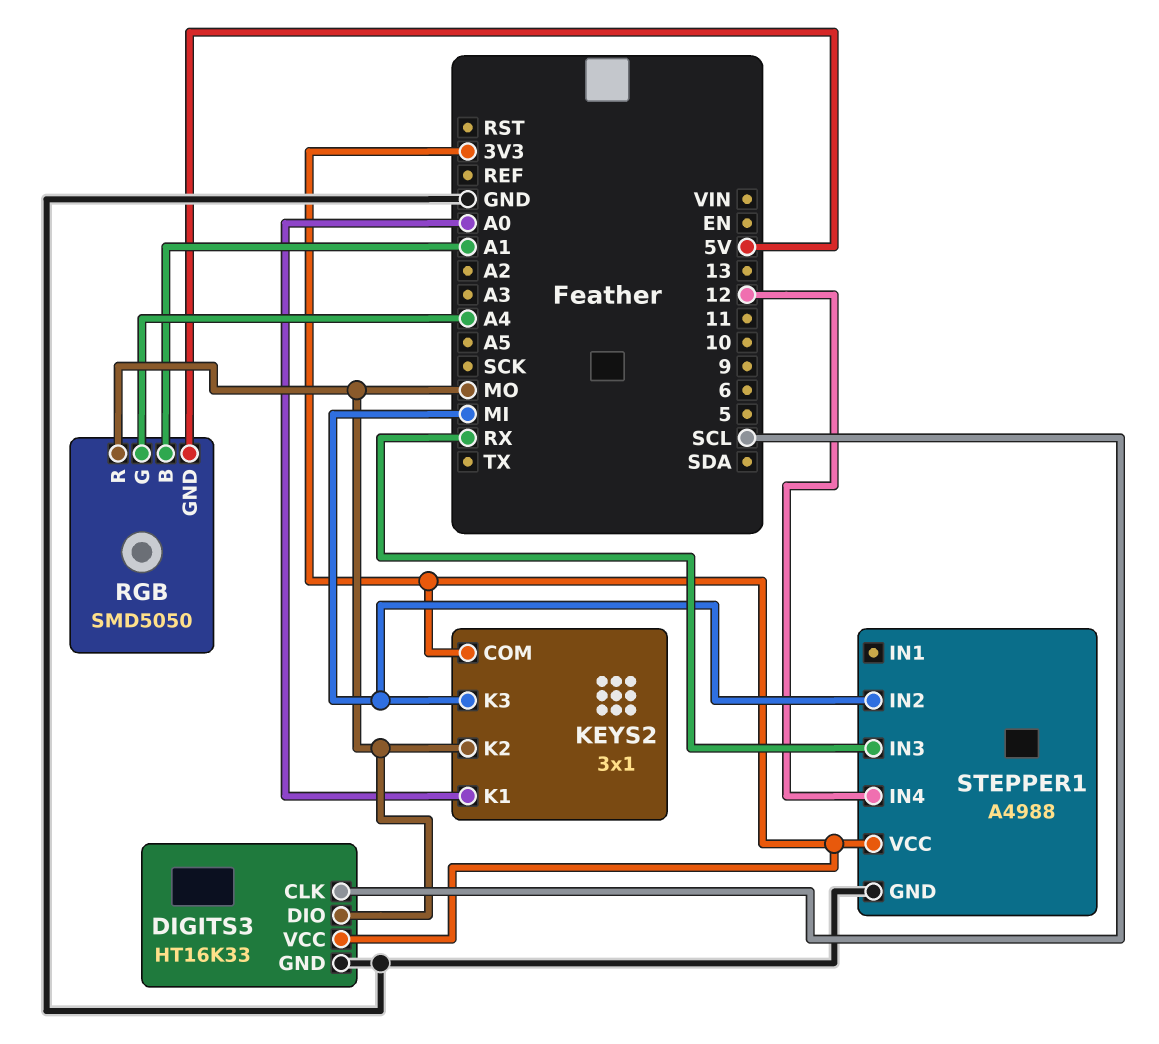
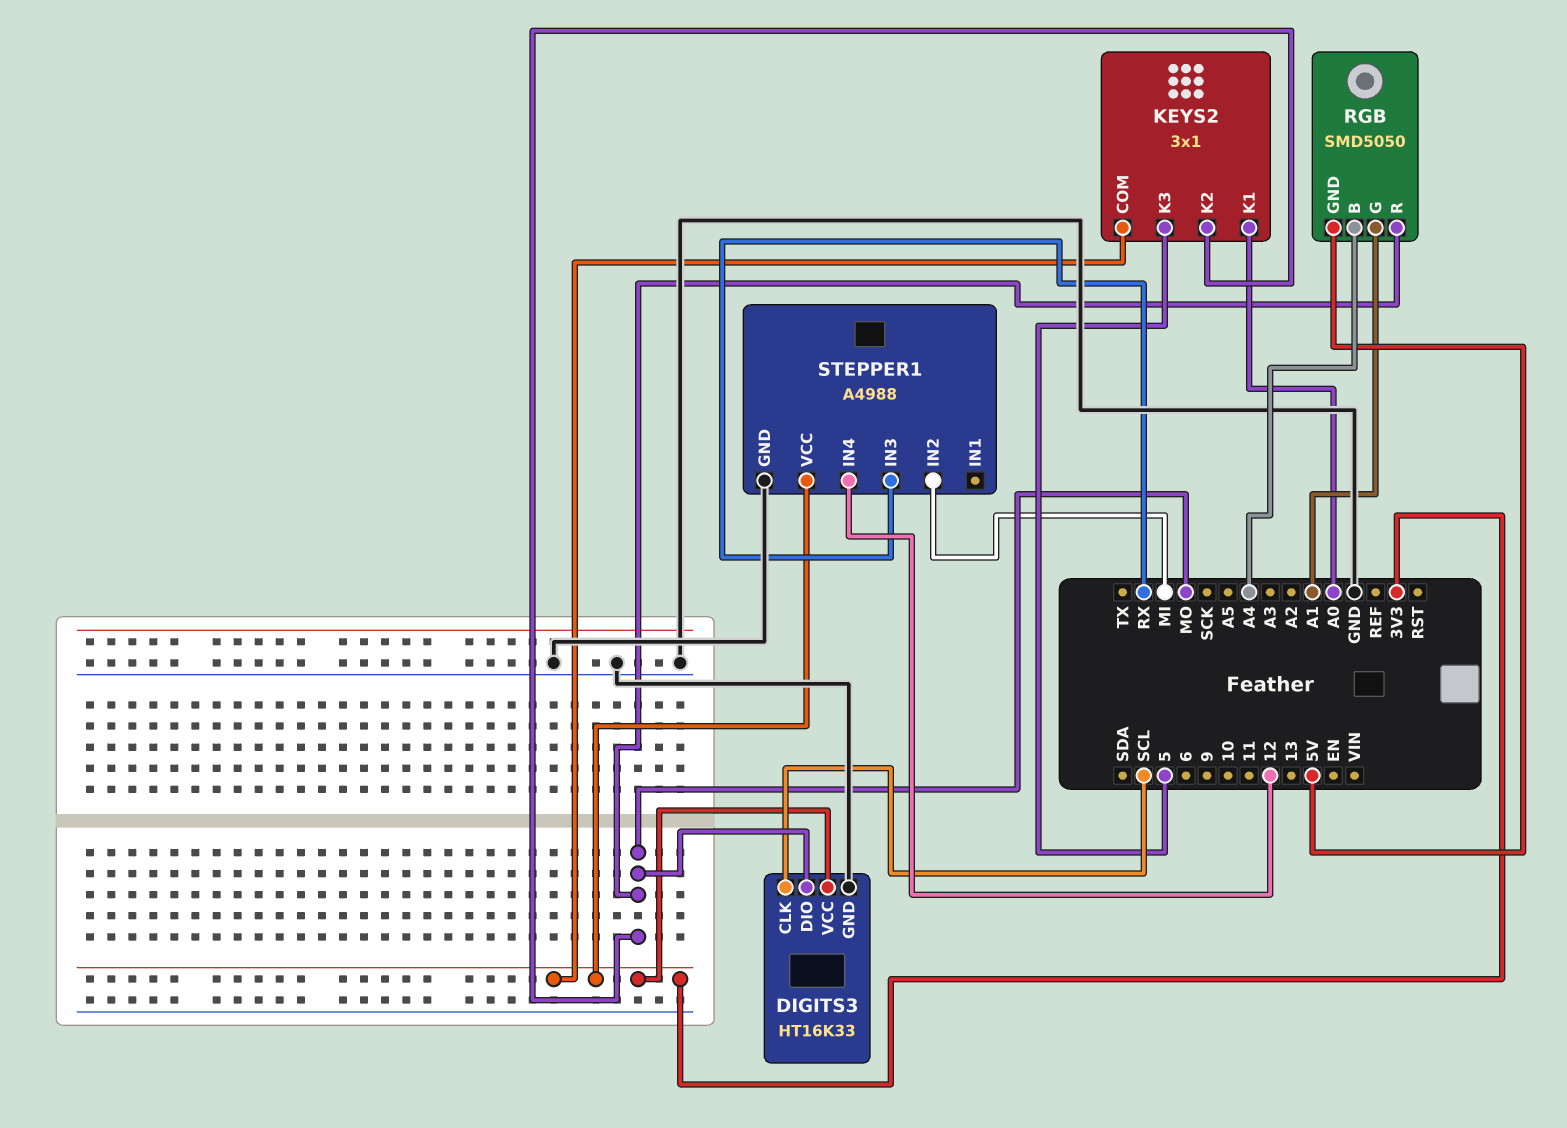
KEYS2 pin K3: MI -> 5
RGB pin B: A1 -> A4
RGB pin G: A4 -> A1

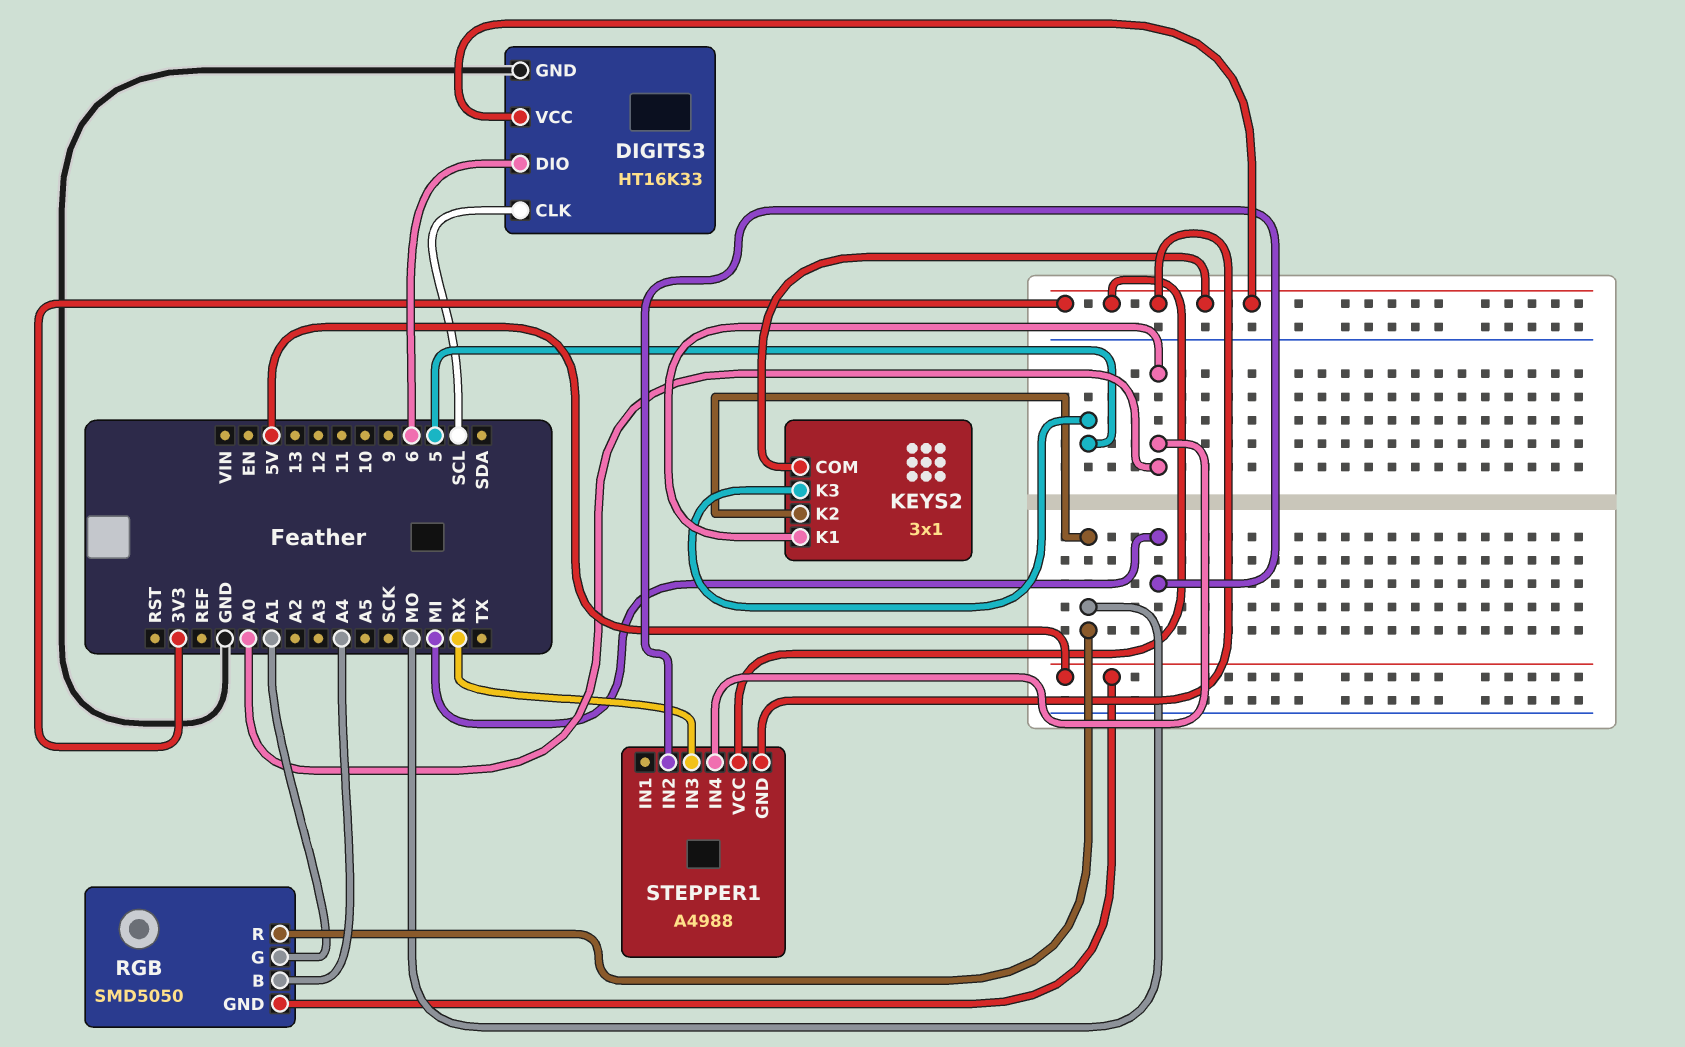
DIGITS3 pin DIO: MO -> 6
STEPPER1 pin GND: GND -> 3V3
STEPPER1 pin IN4: 12 -> A0

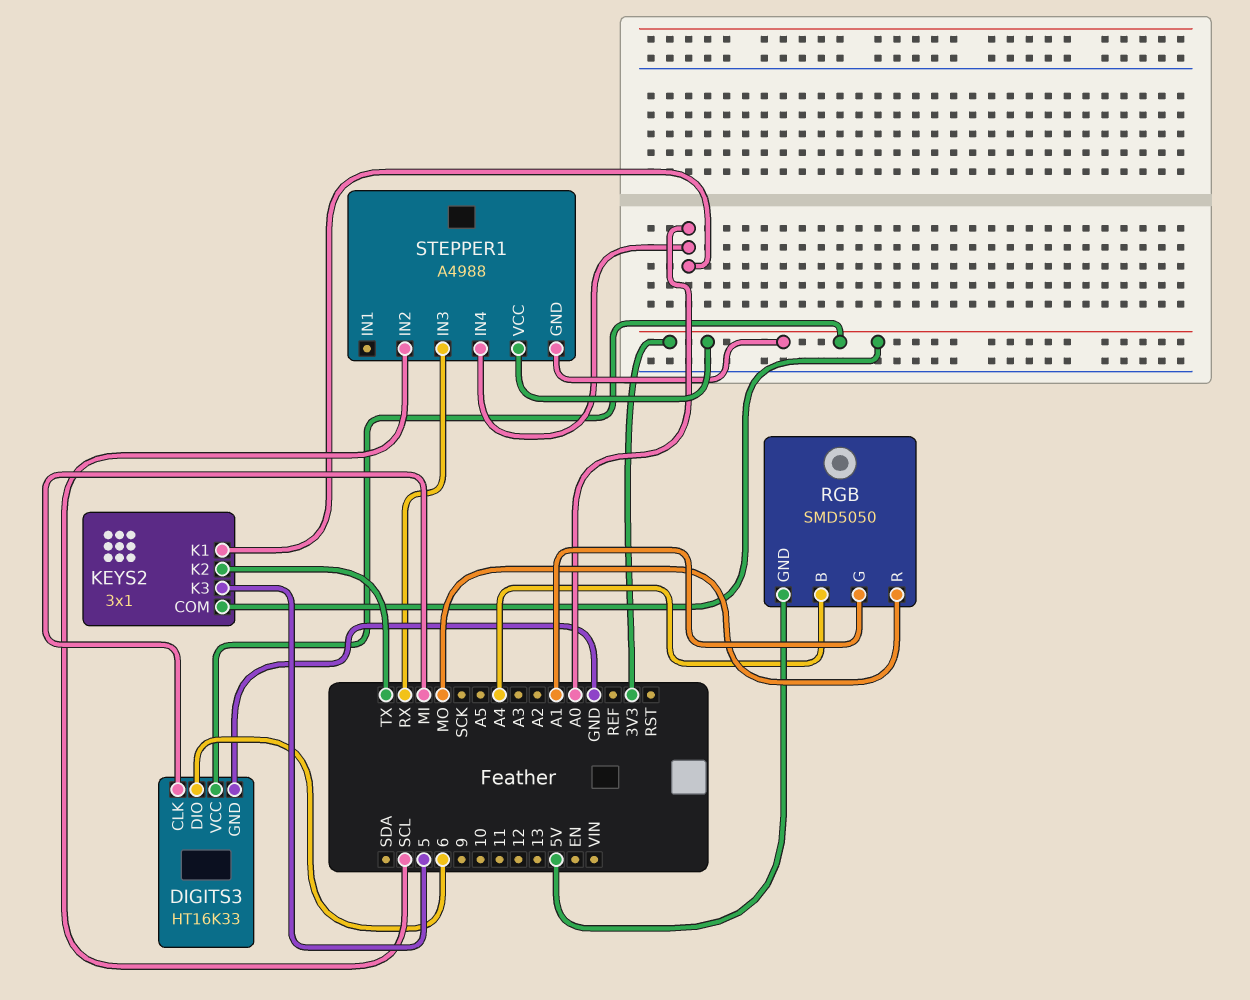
DIGITS3 pin CLK: SCL -> MI
KEYS2 pin K2: MO -> TX
STEPPER1 pin IN2: MI -> SCL

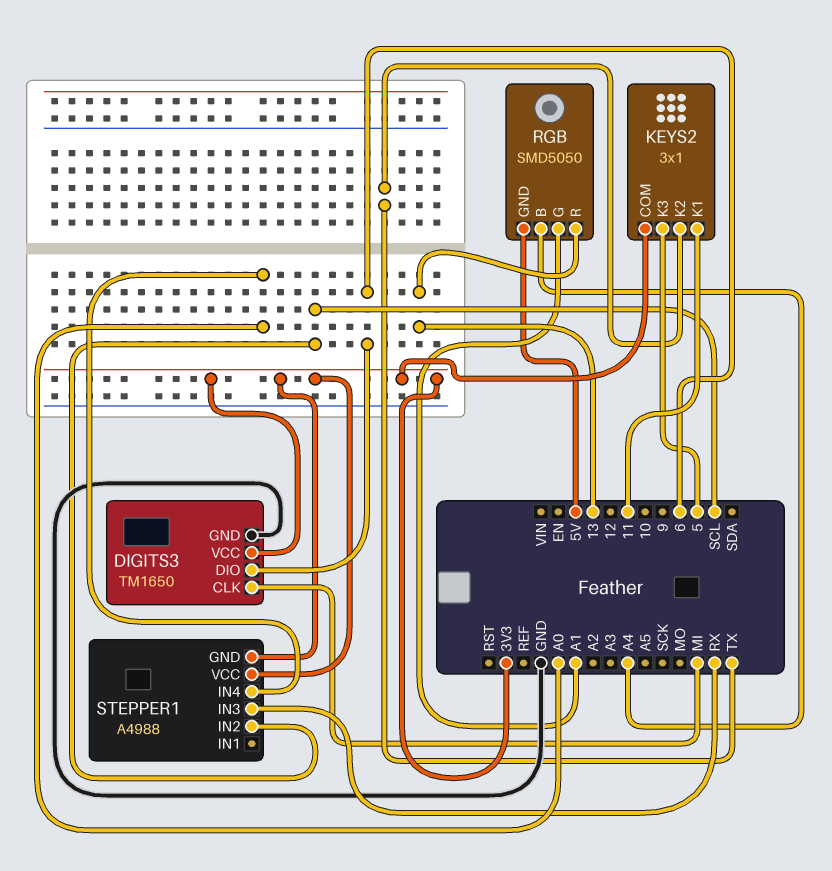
DIGITS3: HT16K33 -> TM1650
KEYS2 pin K1: A0 -> 11
RGB pin R: MO -> 13

